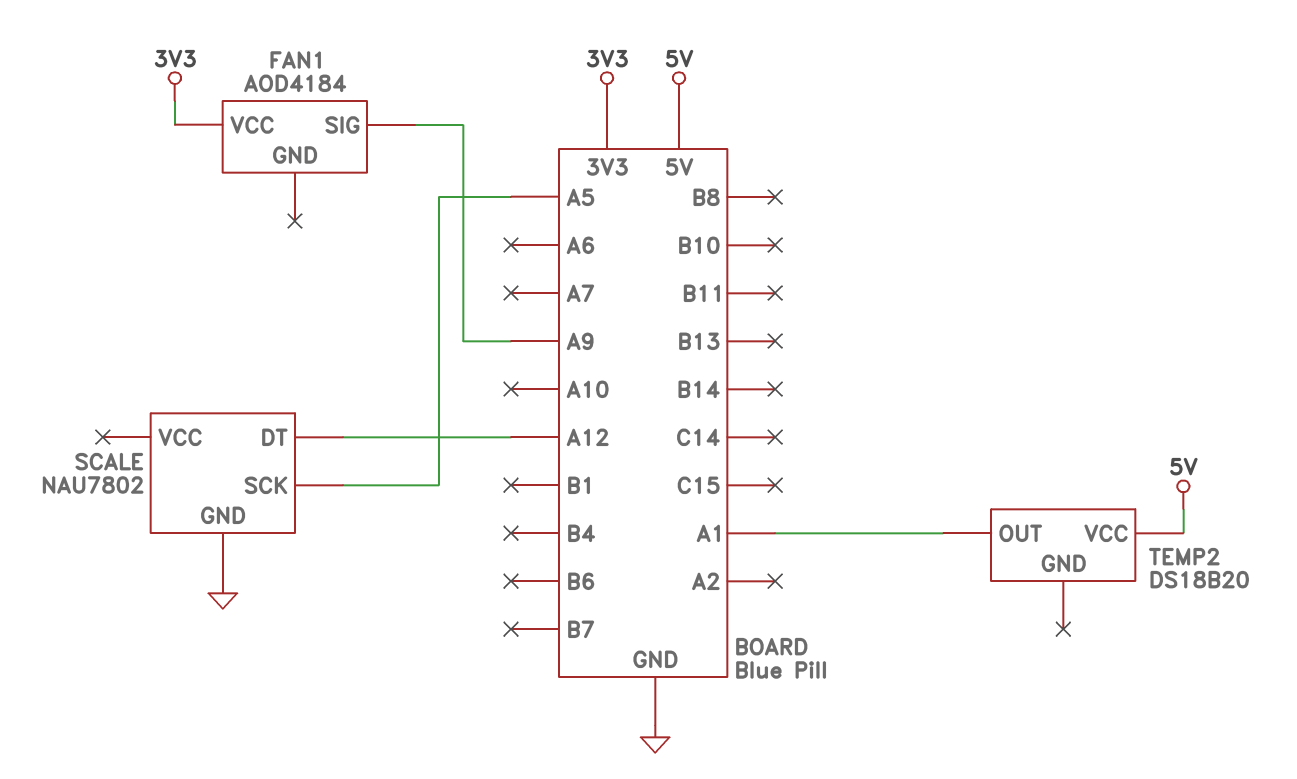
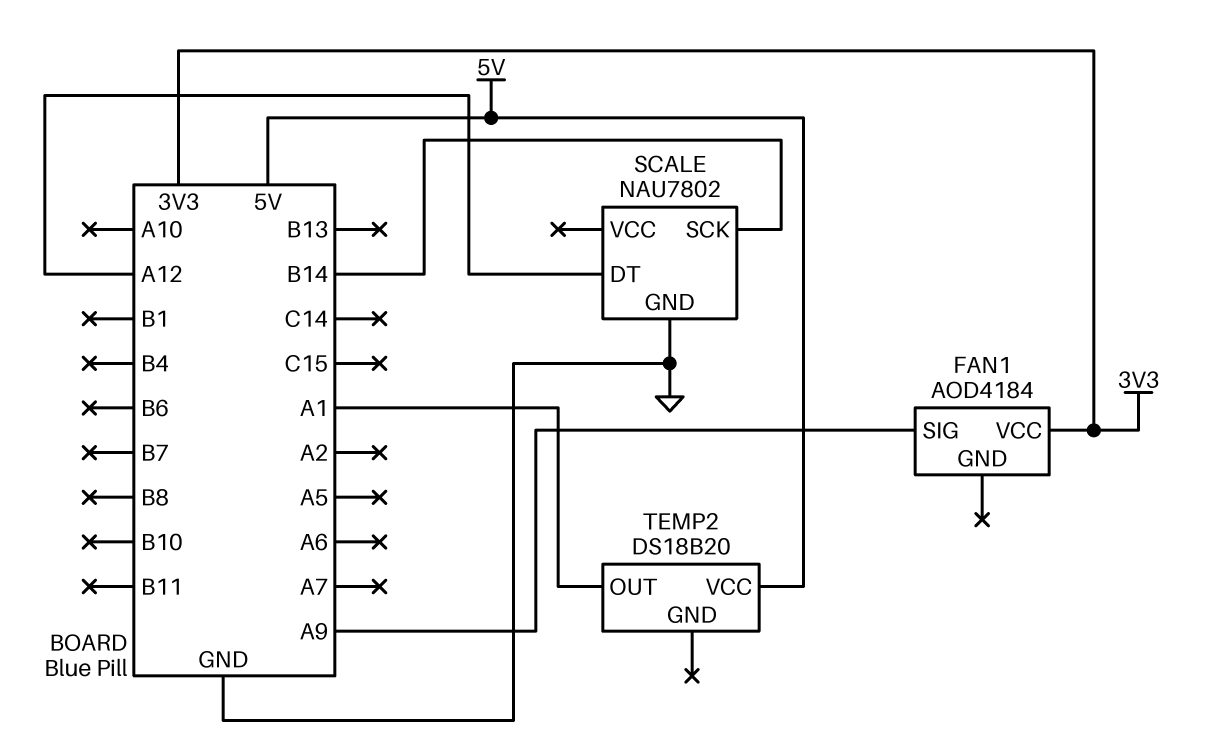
SCALE pin SCK: A5 -> B14

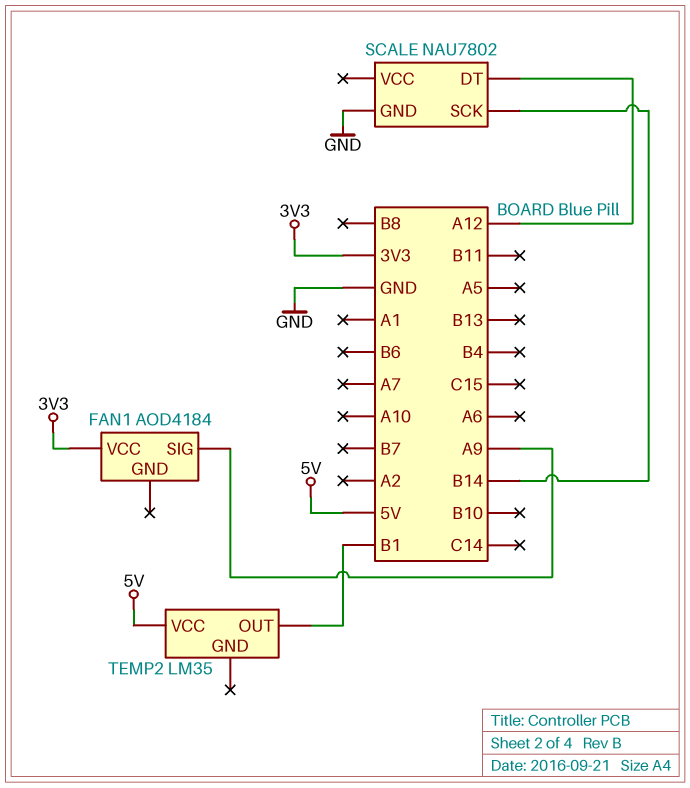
TEMP2: DS18B20 -> LM35
TEMP2 pin OUT: A1 -> B1

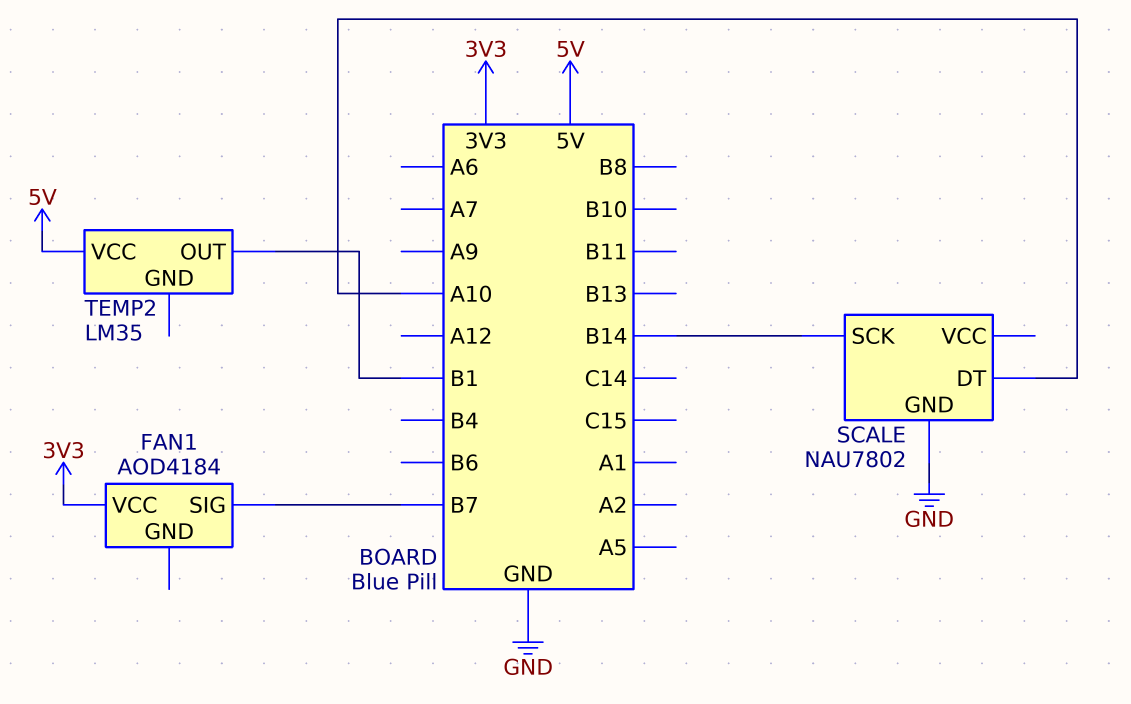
FAN1 pin SIG: A9 -> B7
SCALE pin DT: A12 -> A10

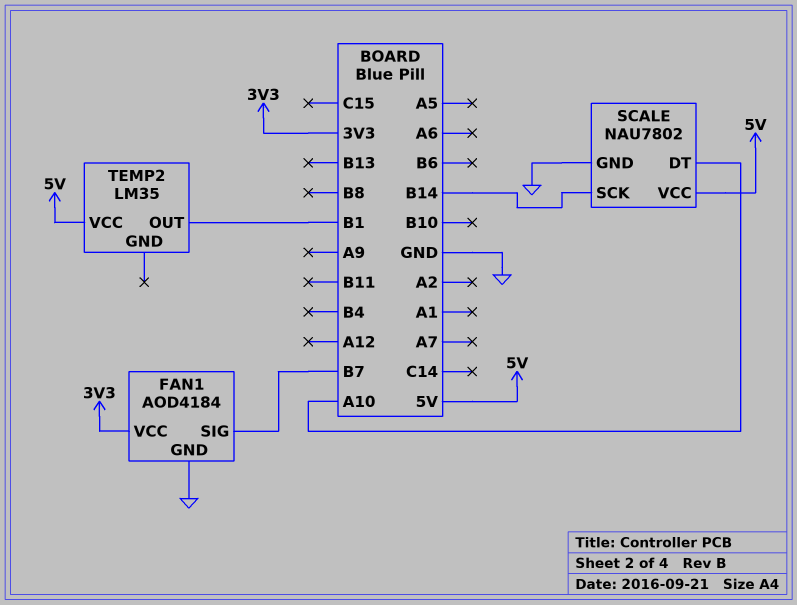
FAN1 pin GND: none -> GND
SCALE pin VCC: none -> 5V

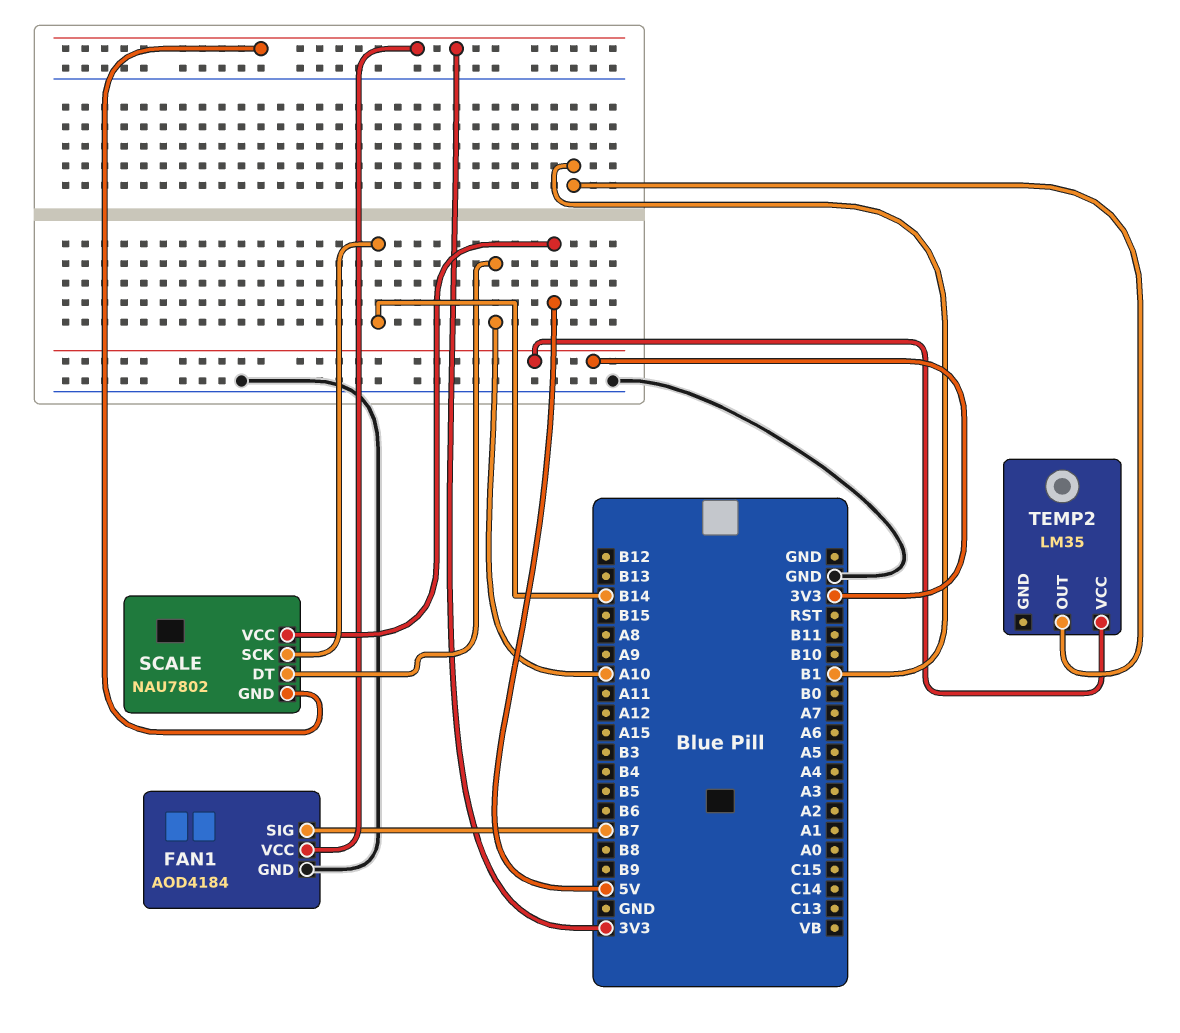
SCALE pin GND: GND -> 3V3
TEMP2 pin VCC: 5V -> 3V3

